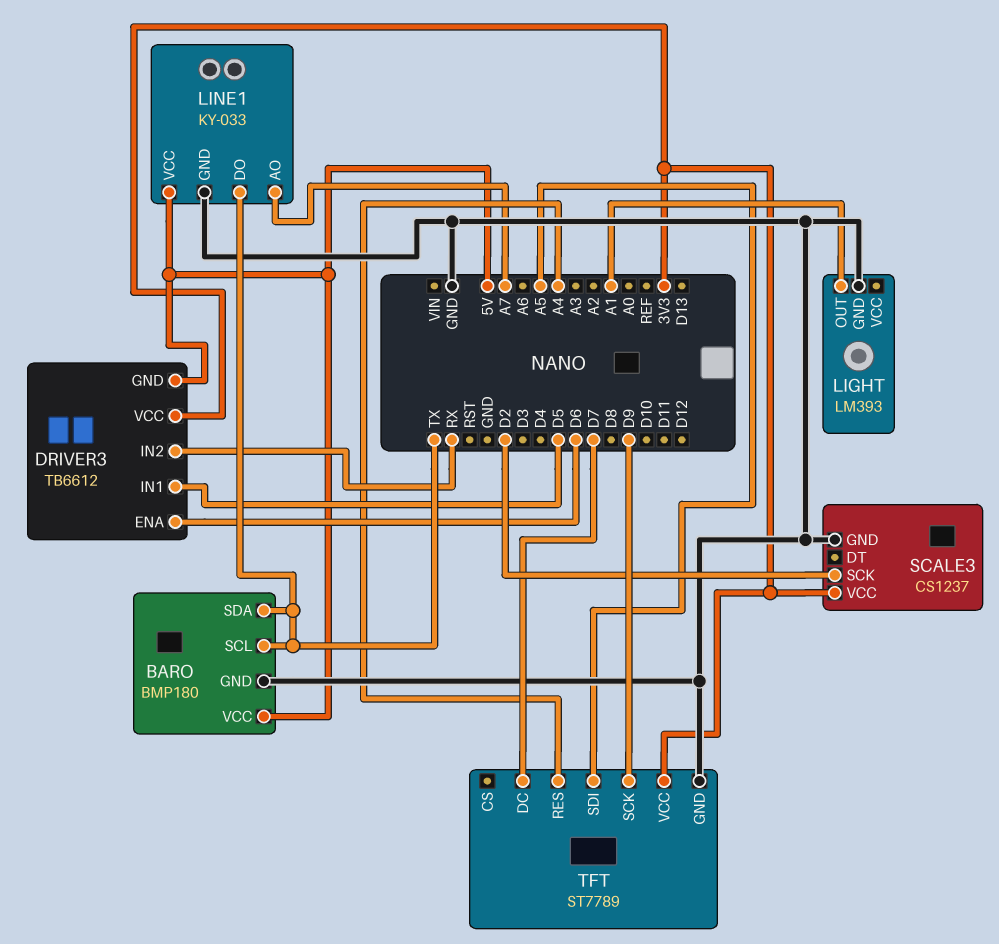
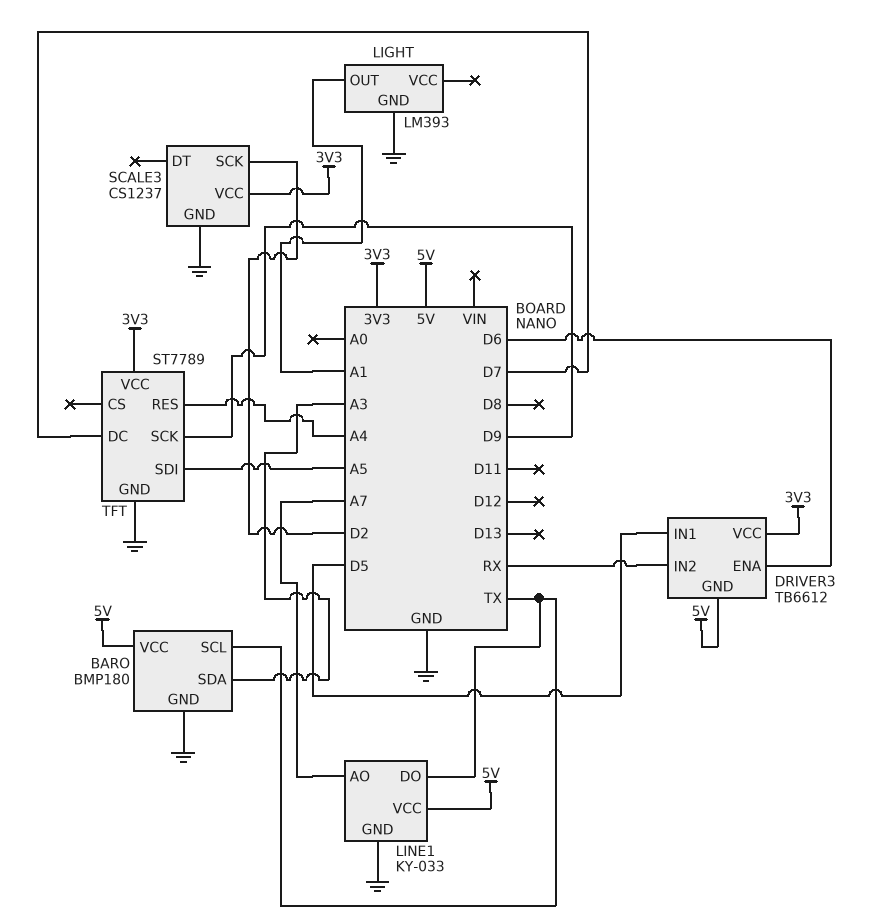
BARO pin SDA: TX -> A3

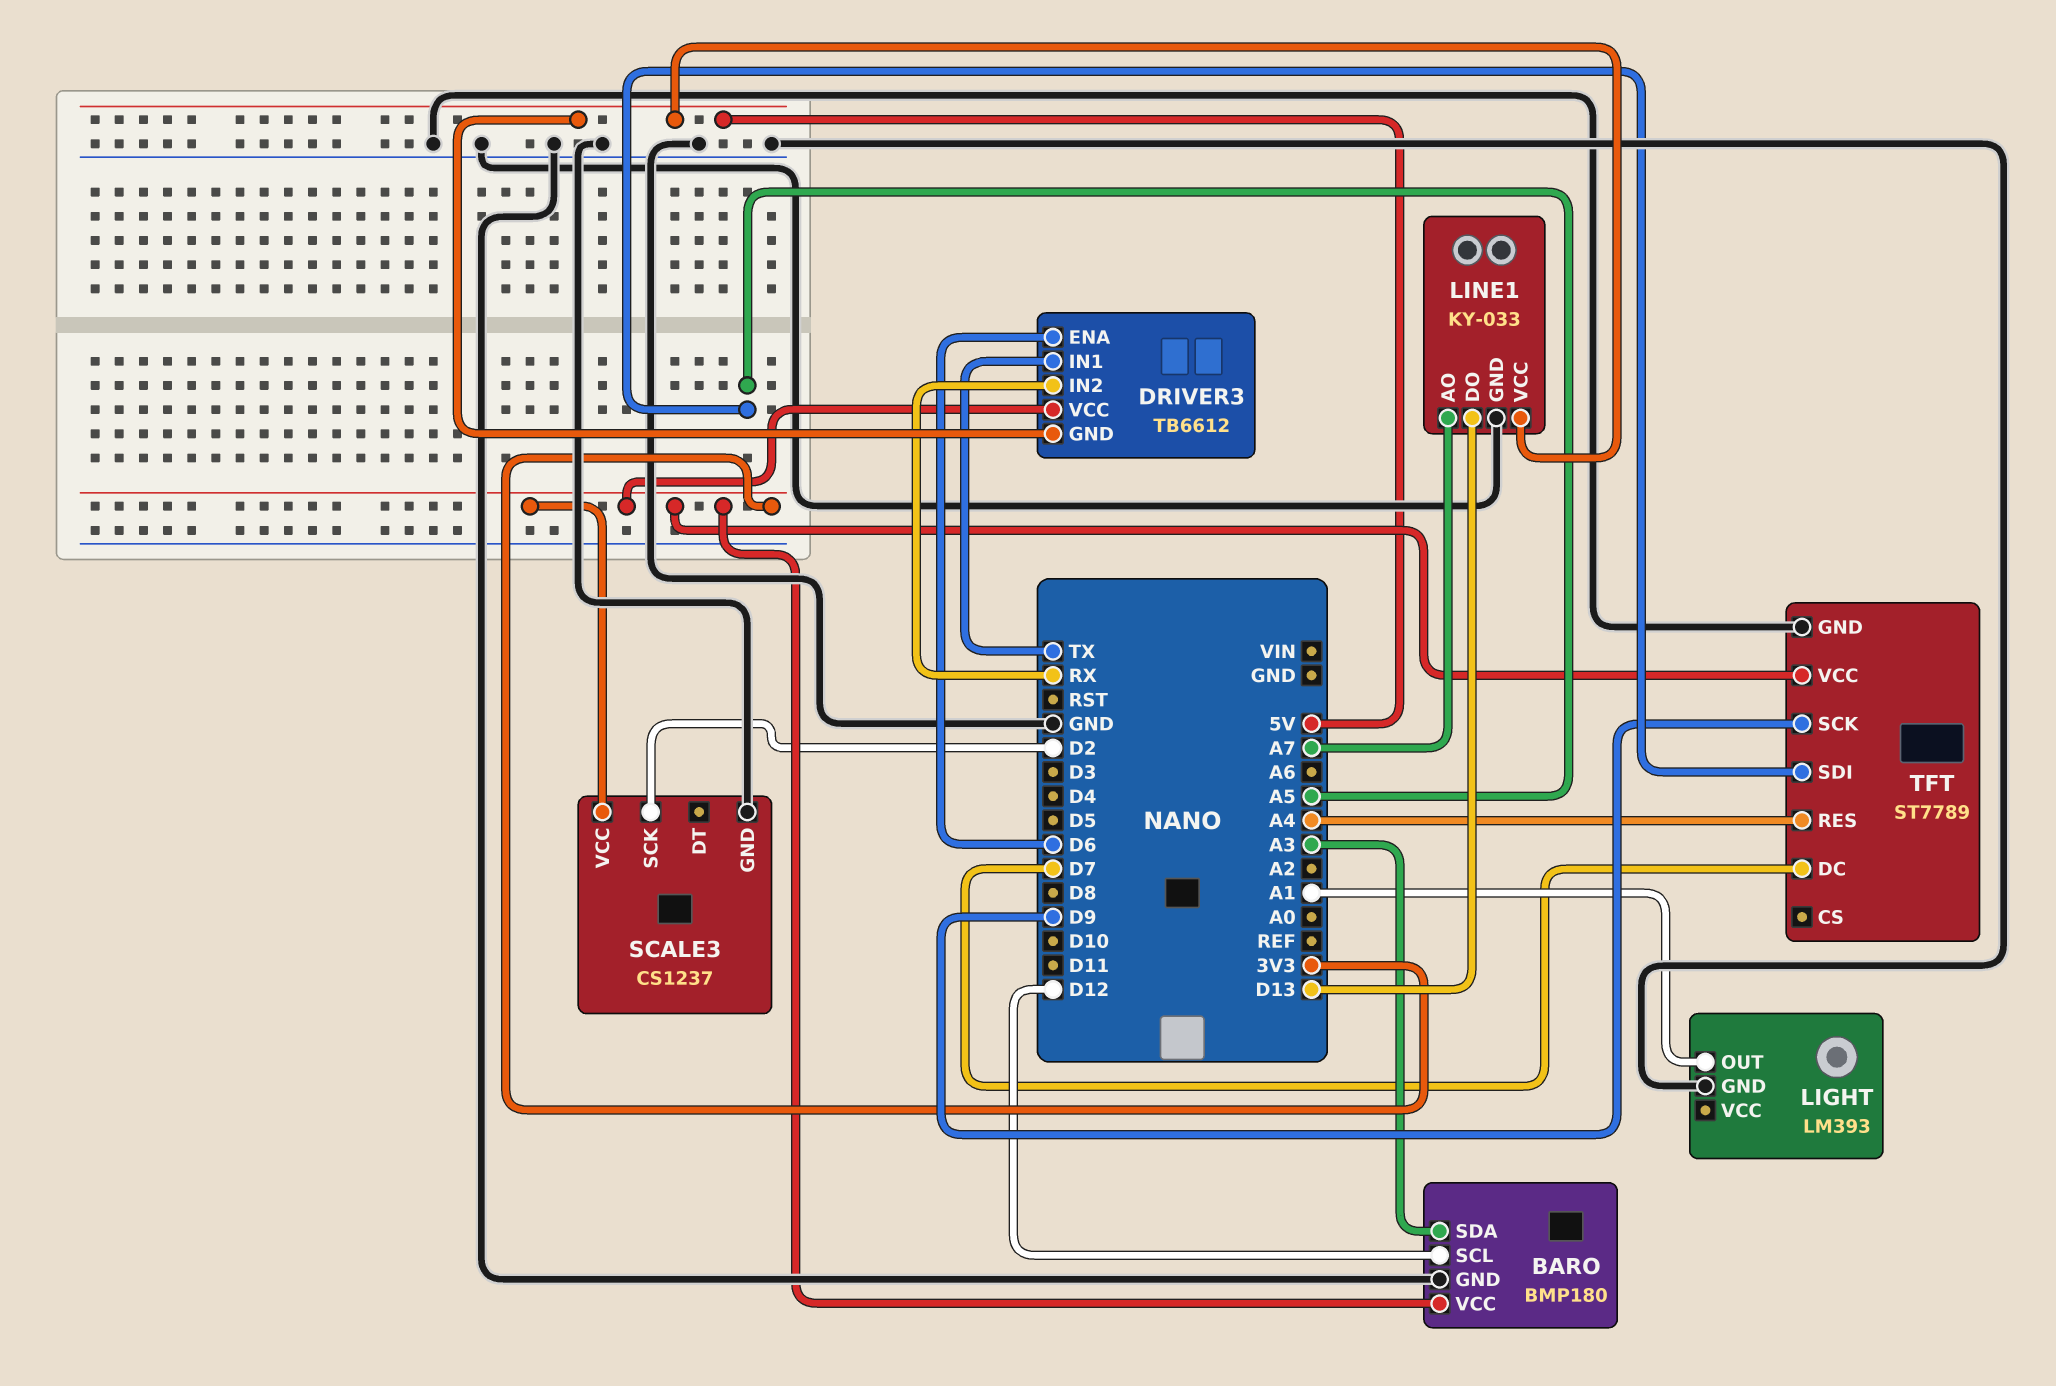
BARO pin SCL: TX -> D12
BARO pin VCC: 5V -> 3V3
DRIVER3 pin IN1: D5 -> TX
LINE1 pin DO: TX -> D13

